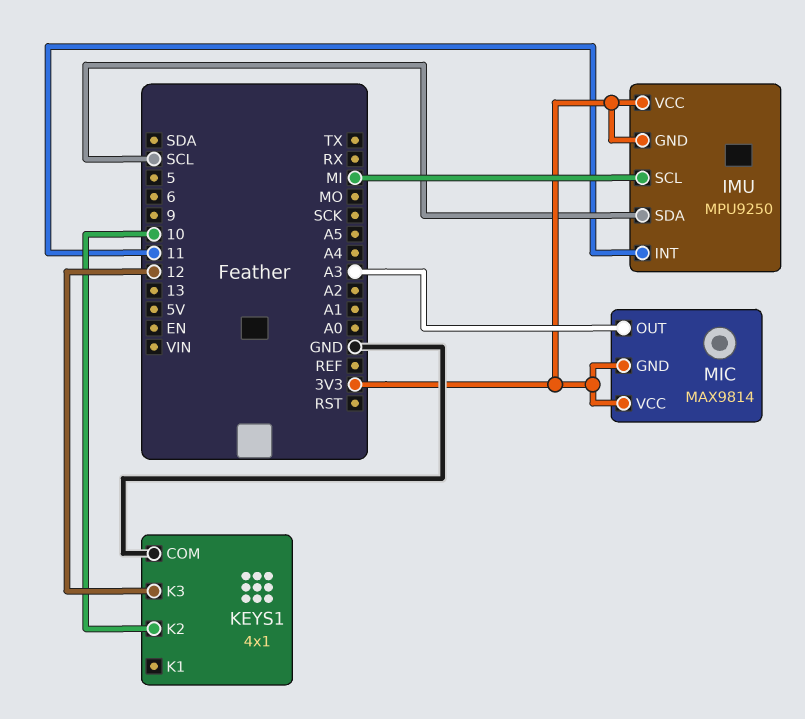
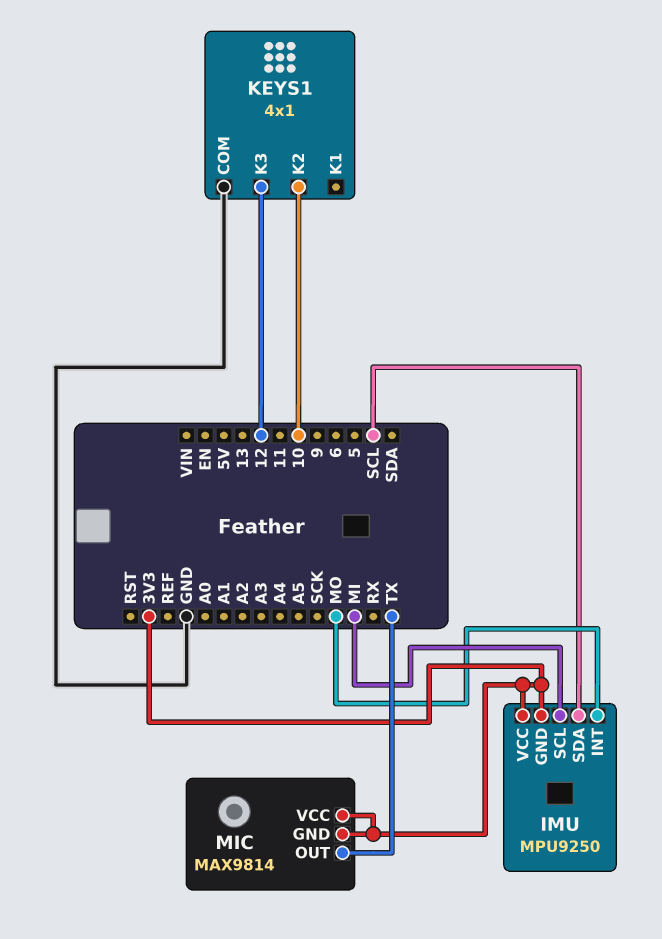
IMU pin INT: 11 -> MO
MIC pin OUT: A3 -> TX

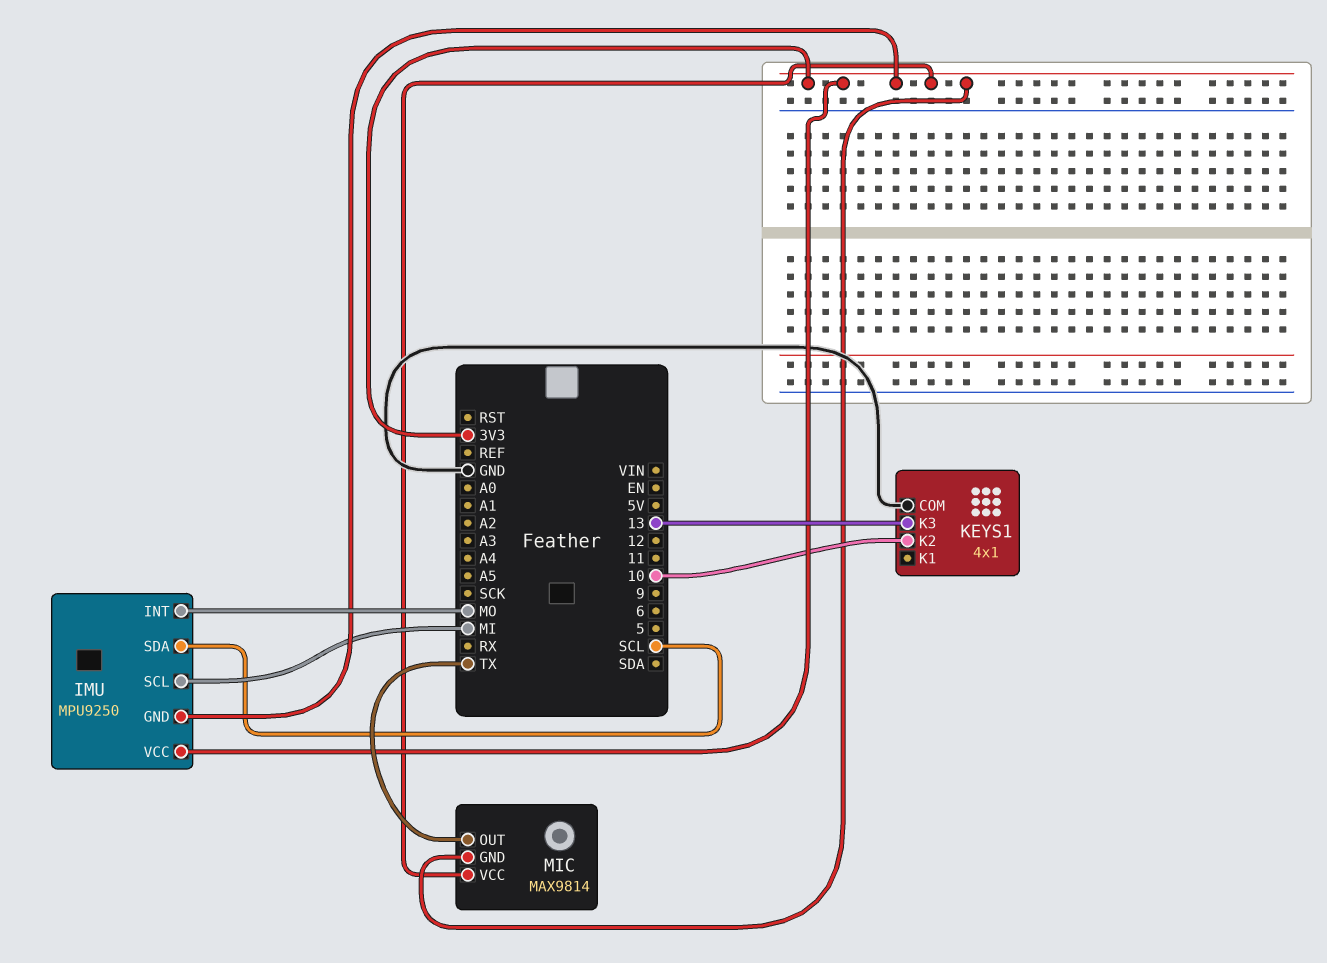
KEYS1 pin K3: 12 -> 13

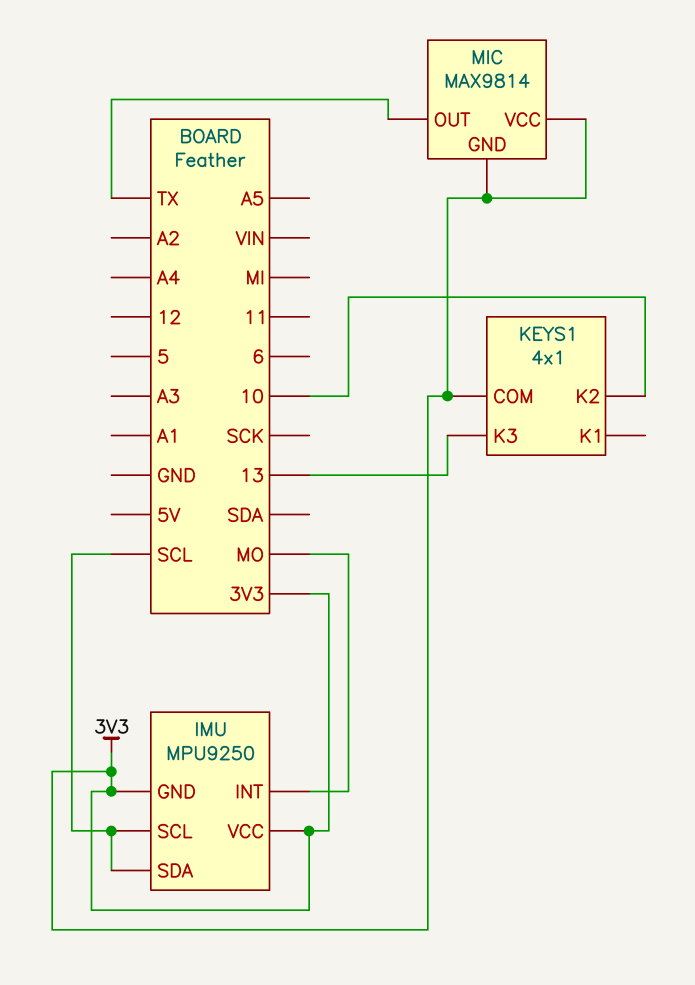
IMU pin SCL: MI -> SCL
KEYS1 pin COM: GND -> 3V3

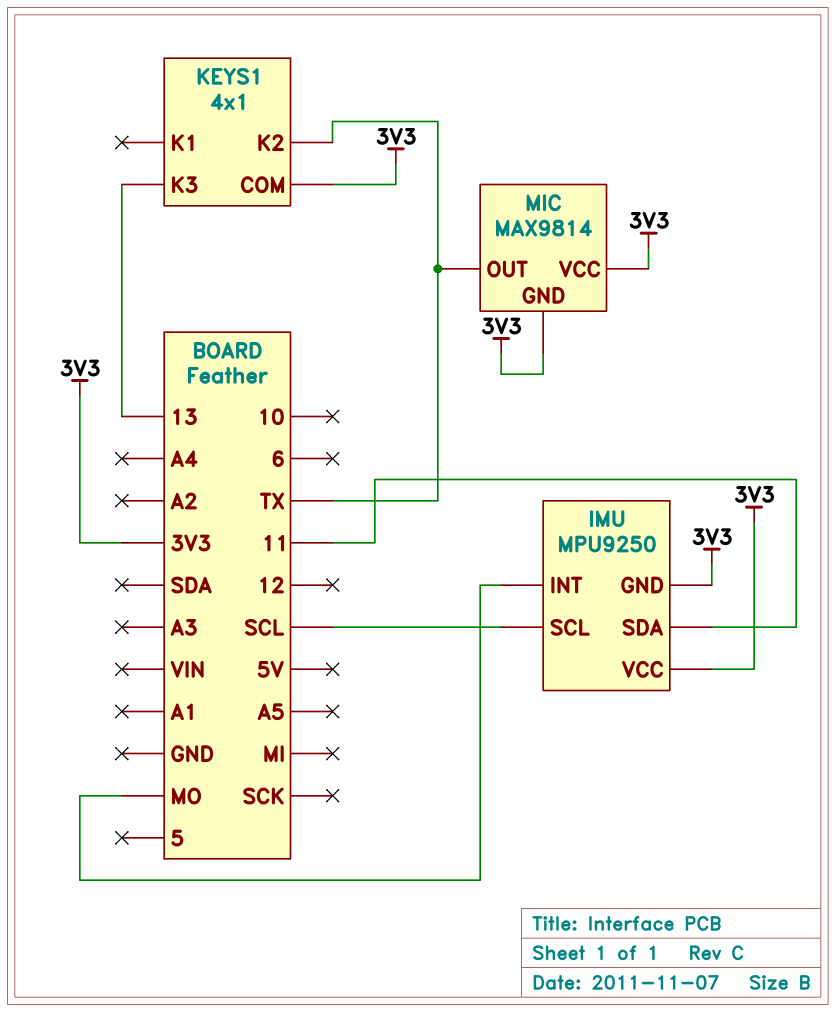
IMU pin SDA: SCL -> 11
KEYS1 pin K2: 10 -> TX

